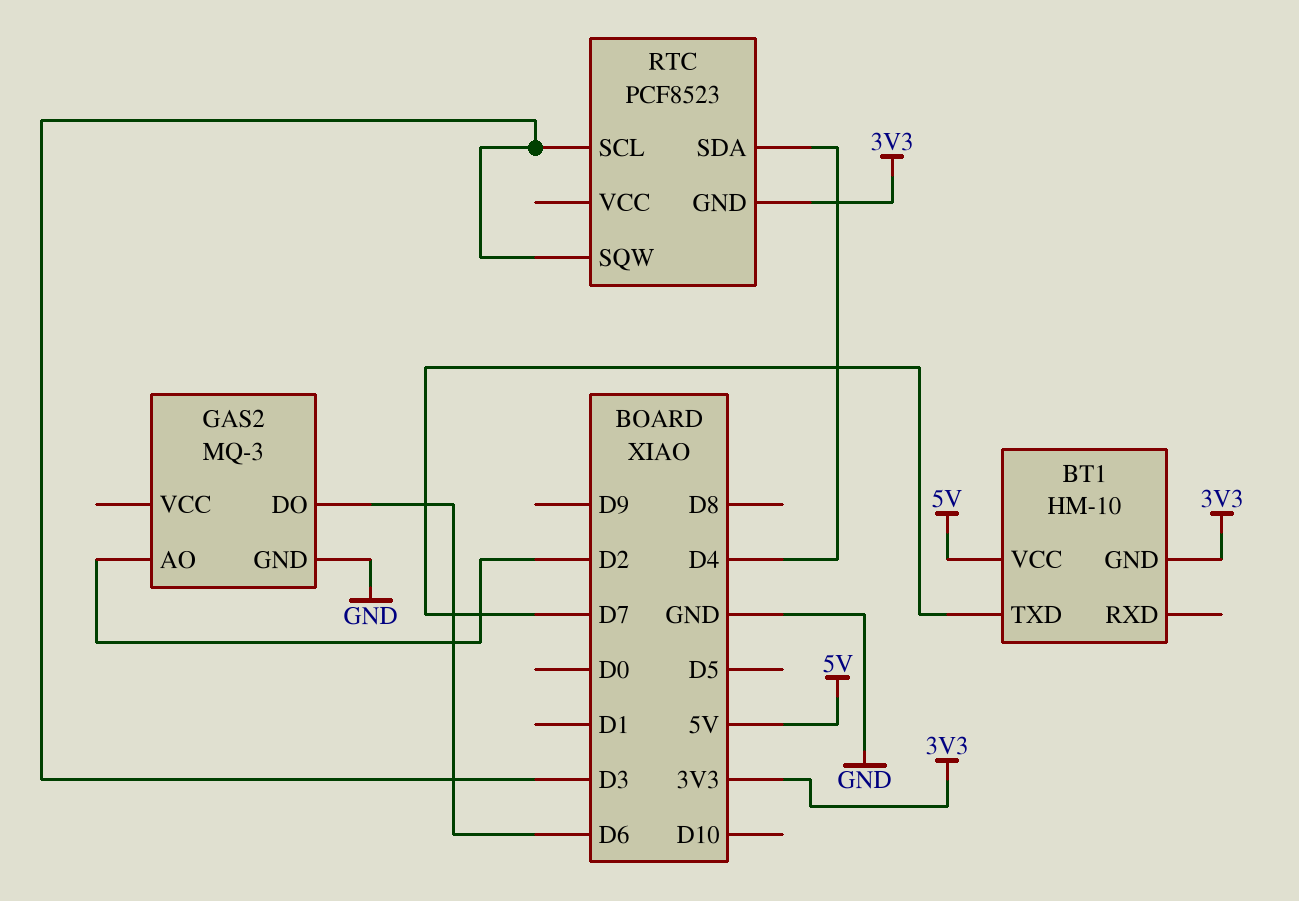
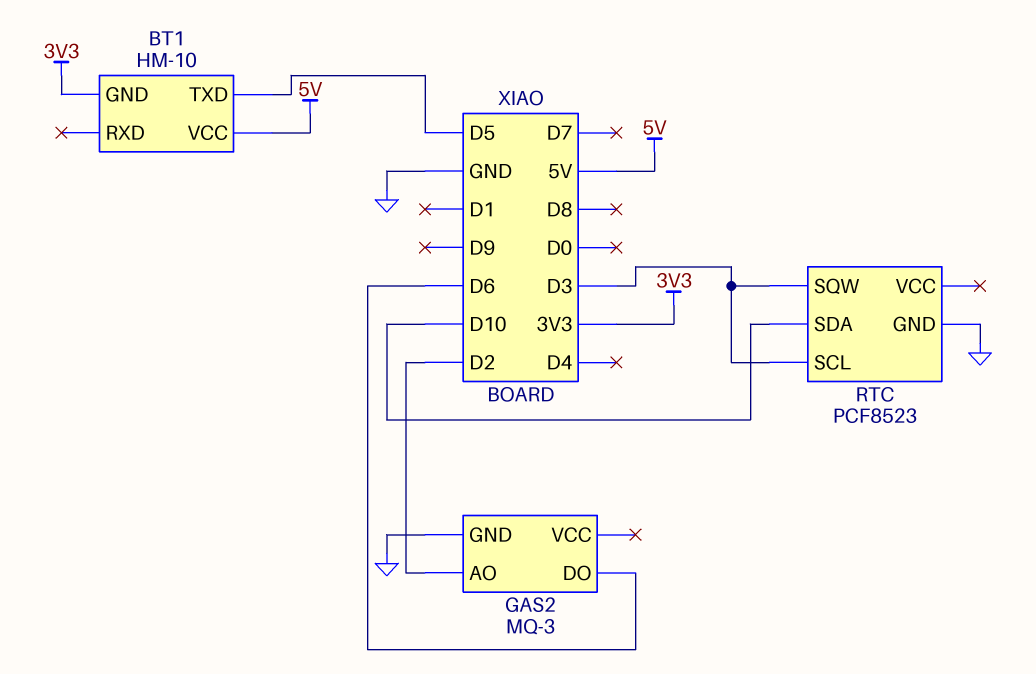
BT1 pin TXD: D7 -> D5
RTC pin GND: 3V3 -> GND
RTC pin SDA: D4 -> D10

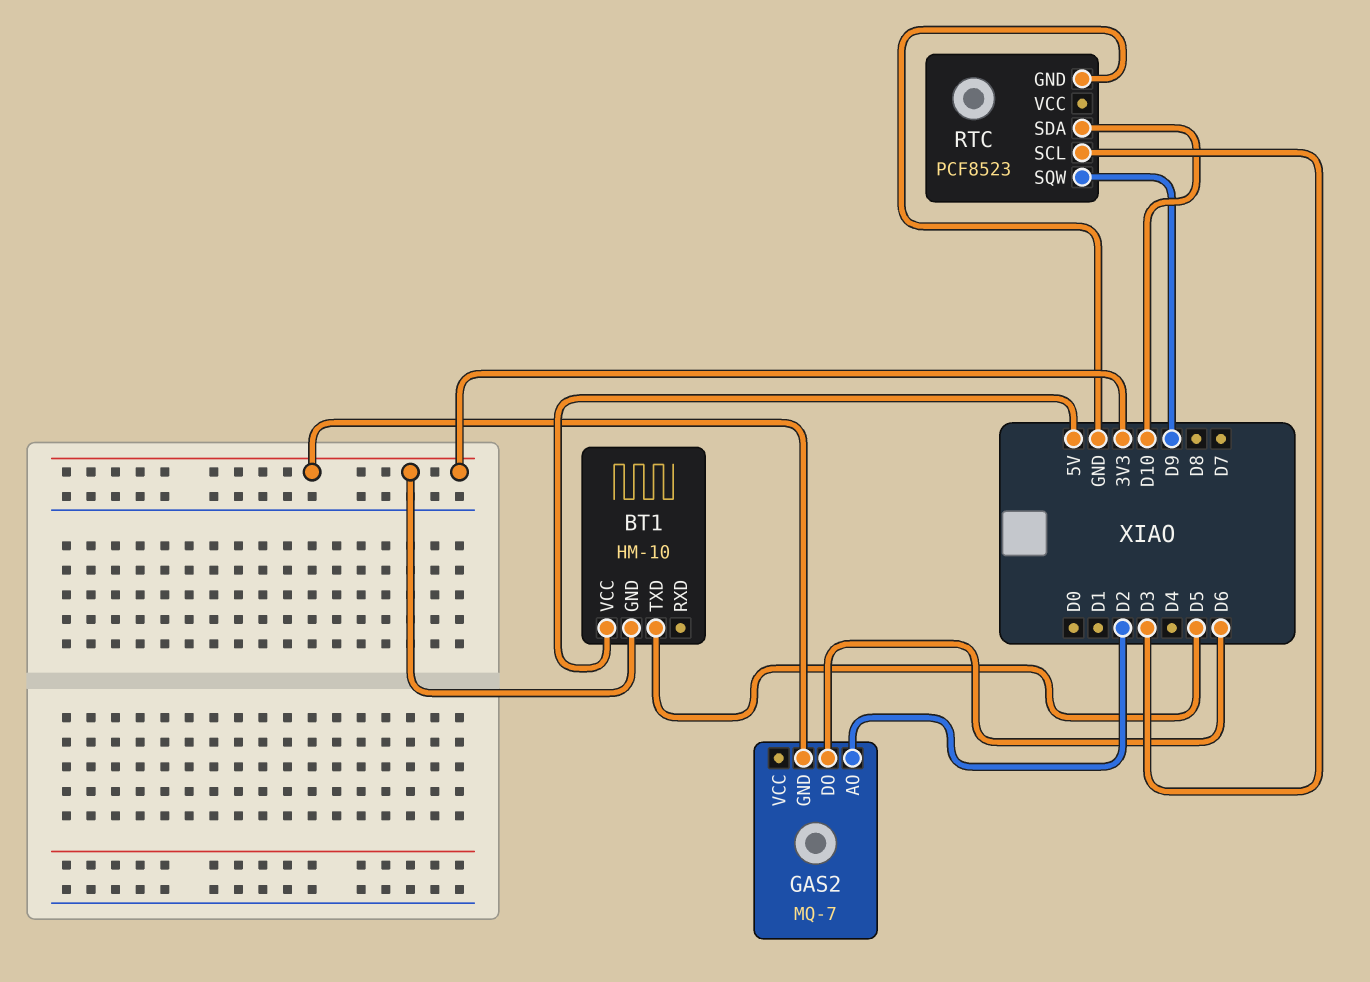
GAS2: MQ-3 -> MQ-7
GAS2 pin GND: GND -> 3V3
RTC pin SQW: D3 -> D9

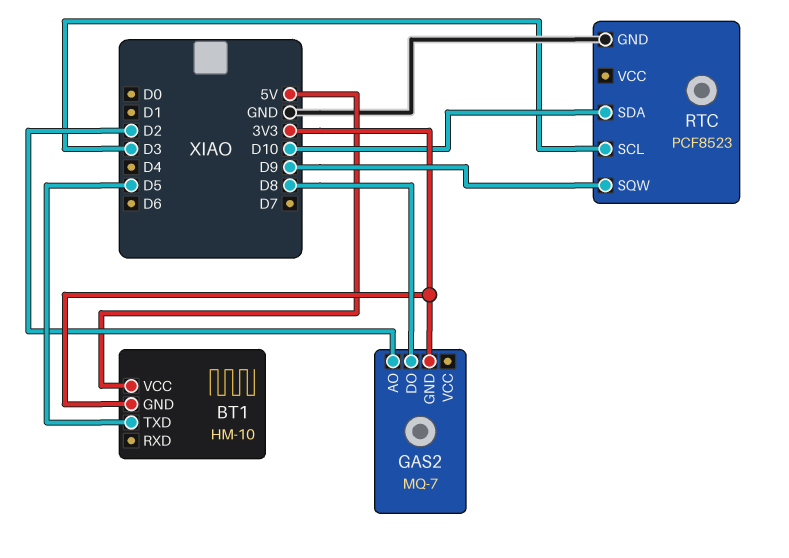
GAS2 pin DO: D6 -> D8

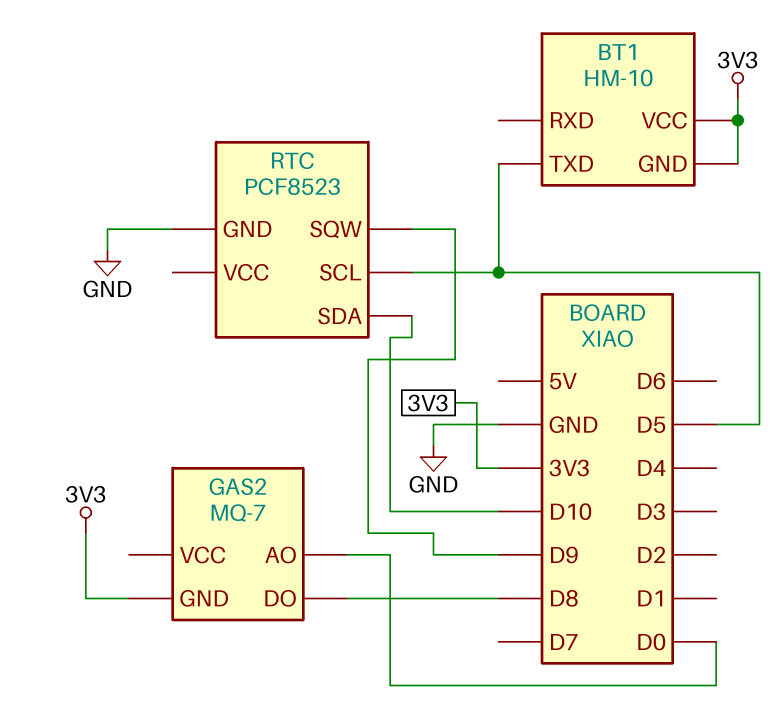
BT1 pin VCC: 5V -> 3V3
GAS2 pin AO: D2 -> D0
RTC pin SCL: D3 -> D5

